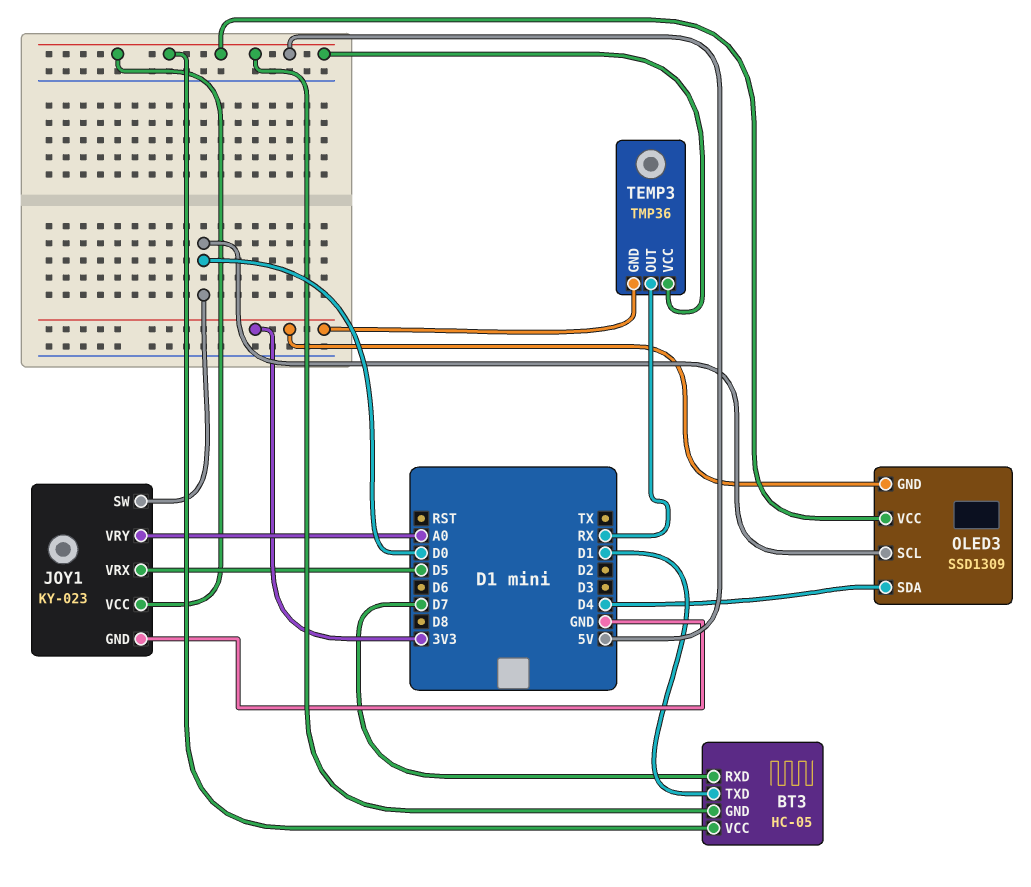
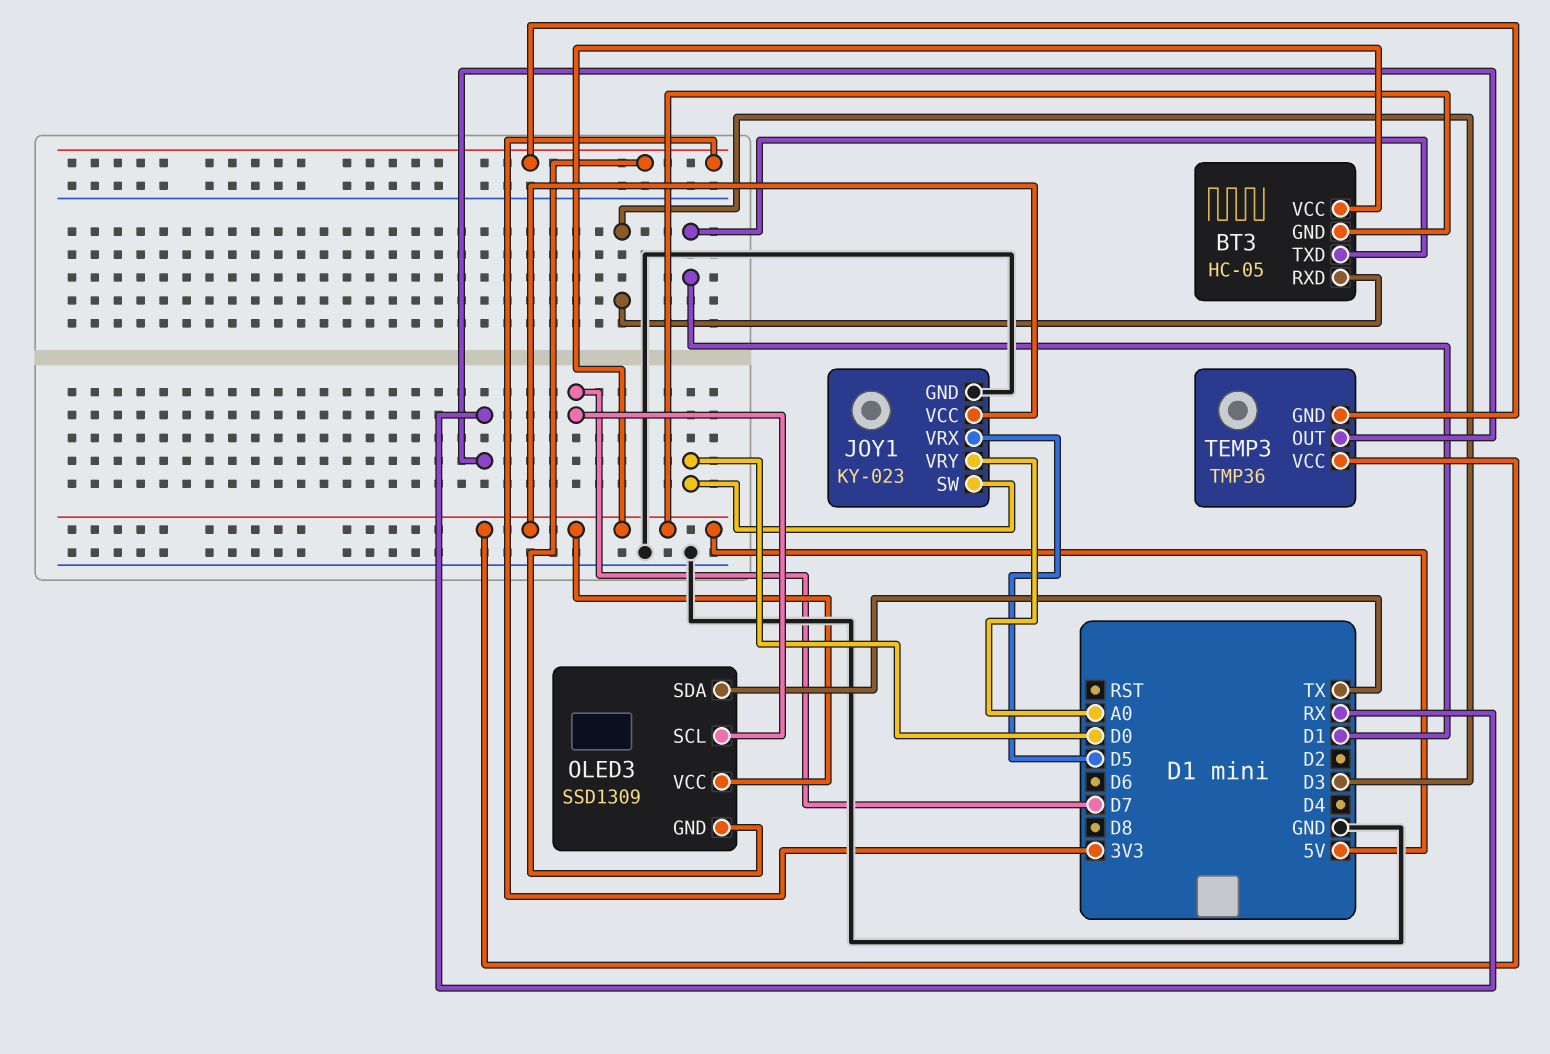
BT3 pin RXD: D7 -> D3
OLED3 pin SCL: D0 -> D7
OLED3 pin SDA: D4 -> TX

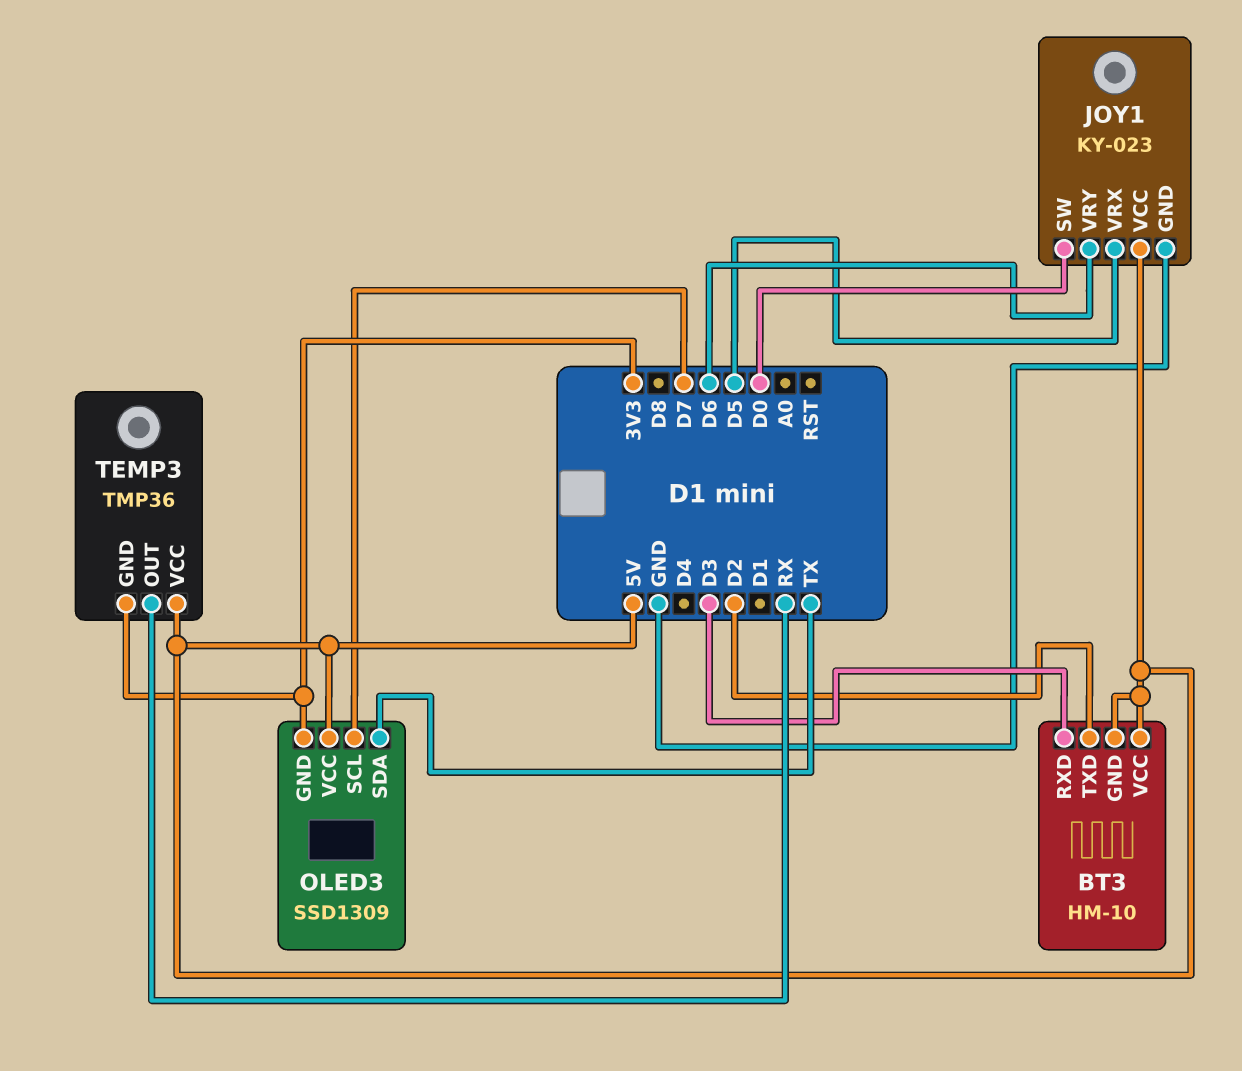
BT3: HC-05 -> HM-10
BT3 pin TXD: D1 -> D2
JOY1 pin VRY: A0 -> D6

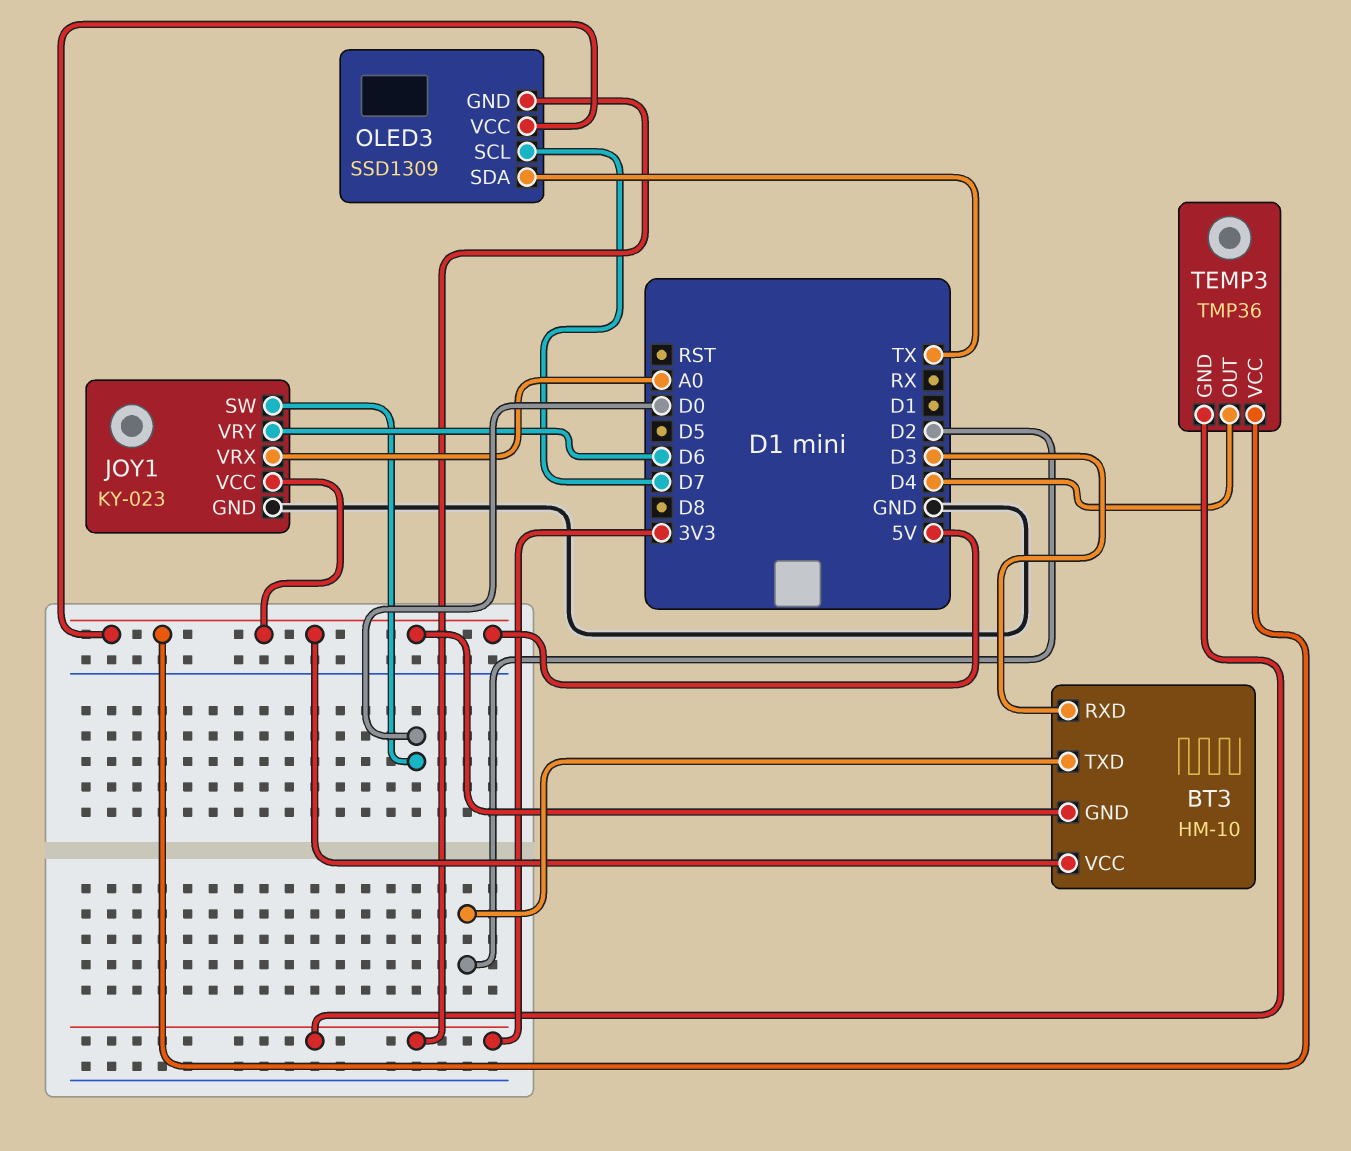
JOY1 pin VRX: D5 -> A0
TEMP3 pin OUT: RX -> D4

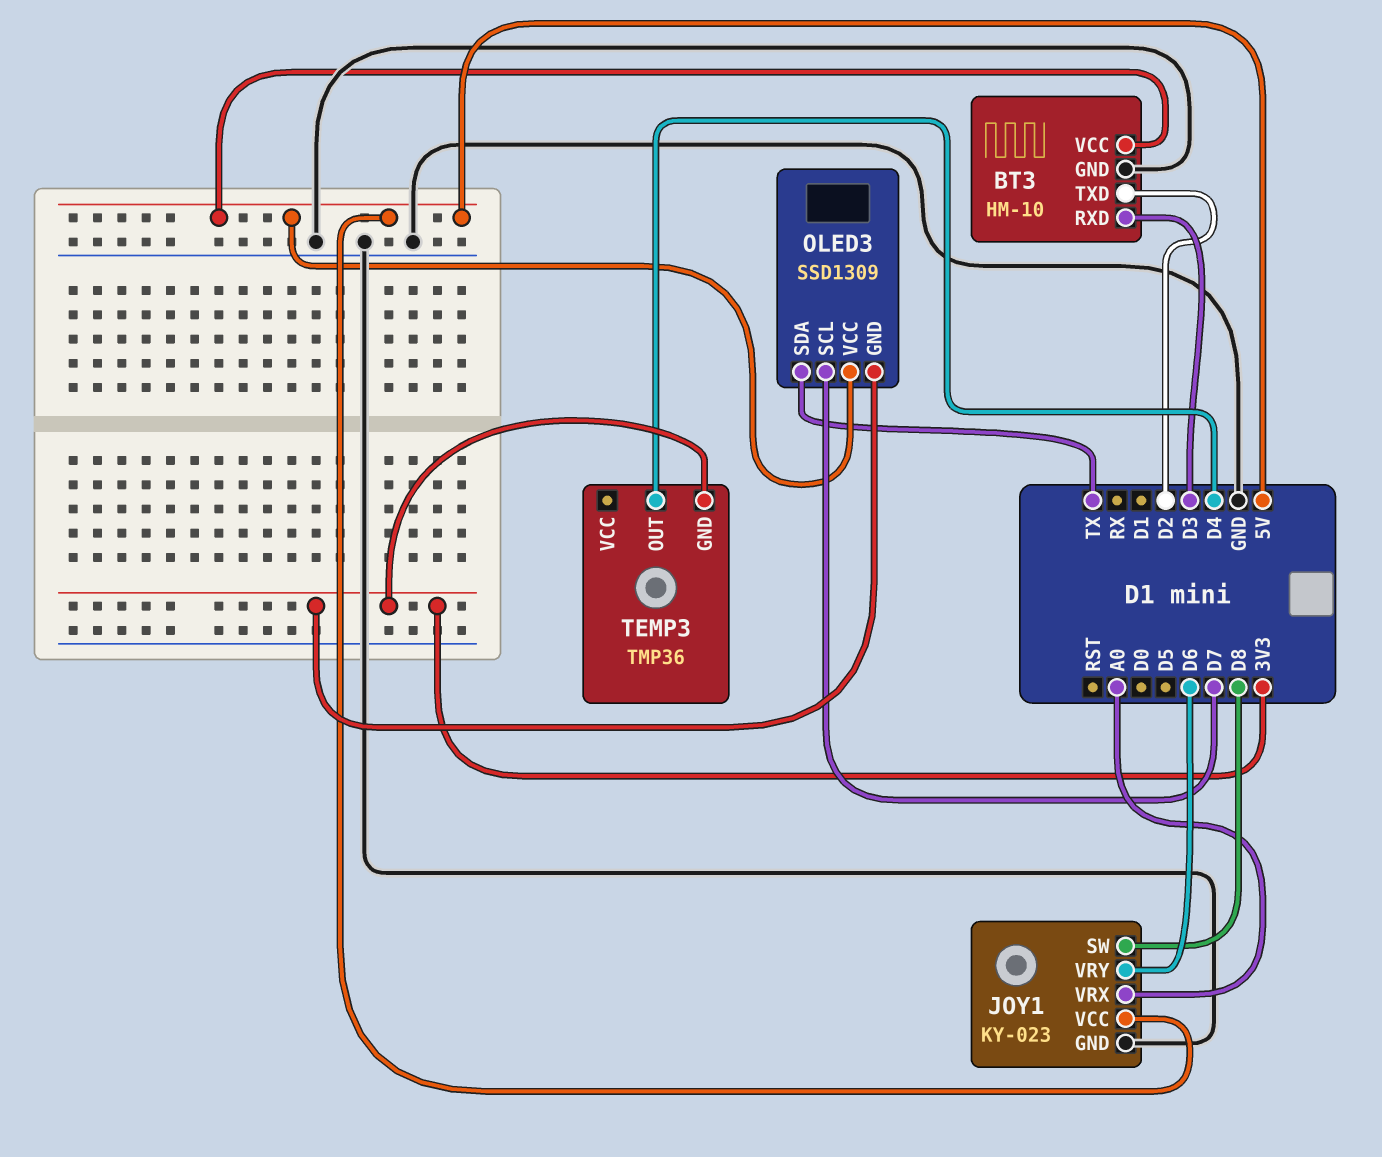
BT3 pin GND: 5V -> GND
JOY1 pin SW: D0 -> D8
TEMP3 pin VCC: 5V -> none

